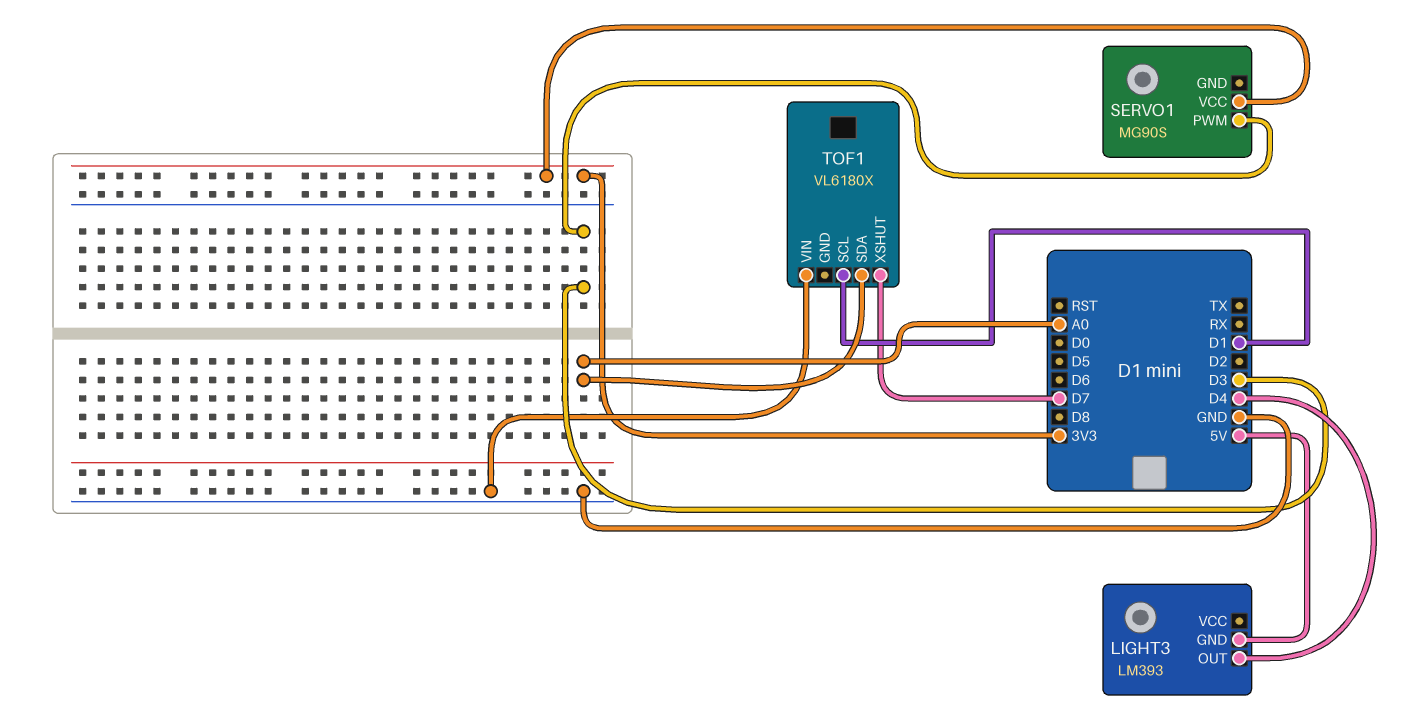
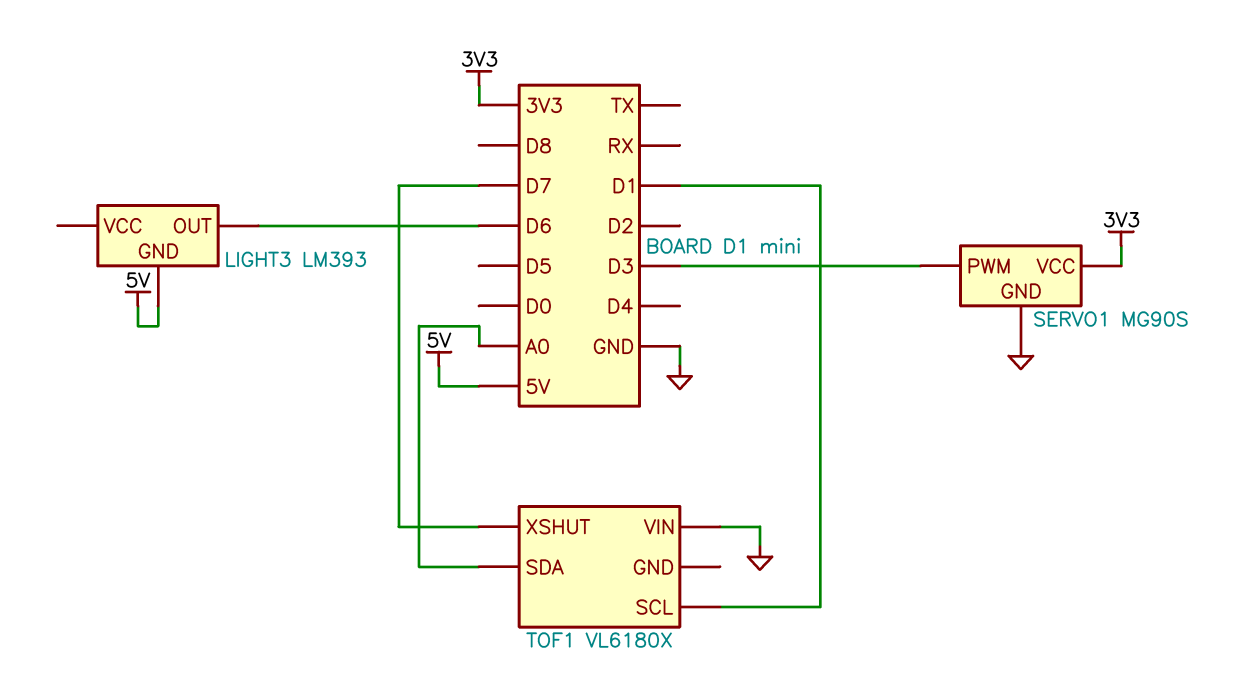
LIGHT3 pin OUT: D4 -> D6
SERVO1 pin GND: none -> GND

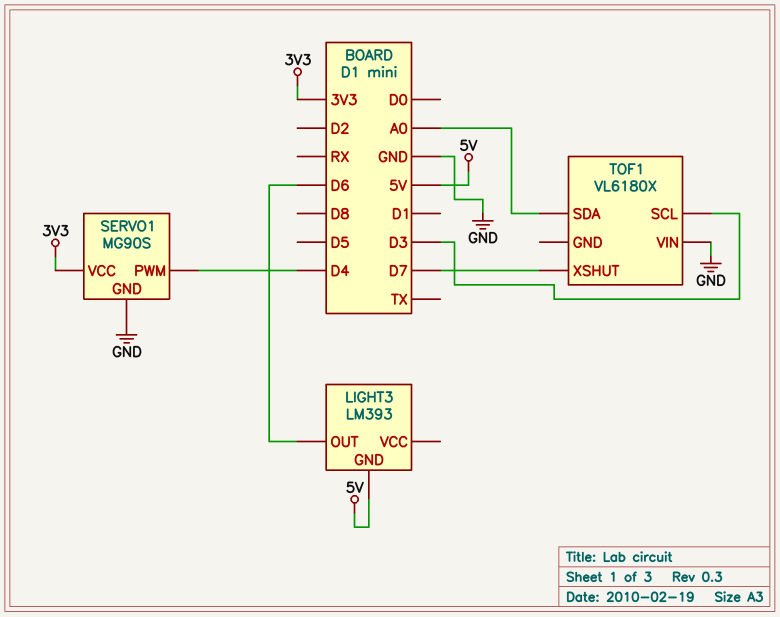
SERVO1 pin PWM: D3 -> D4
TOF1 pin SCL: D1 -> D3

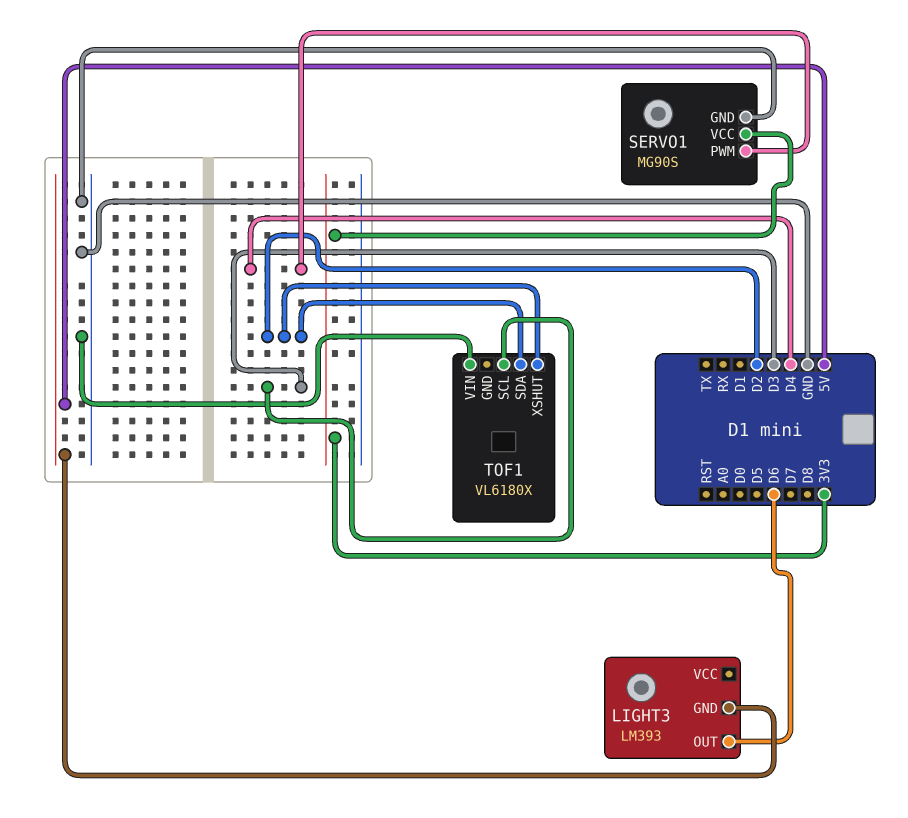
TOF1 pin SDA: A0 -> D2
TOF1 pin XSHUT: D7 -> D2

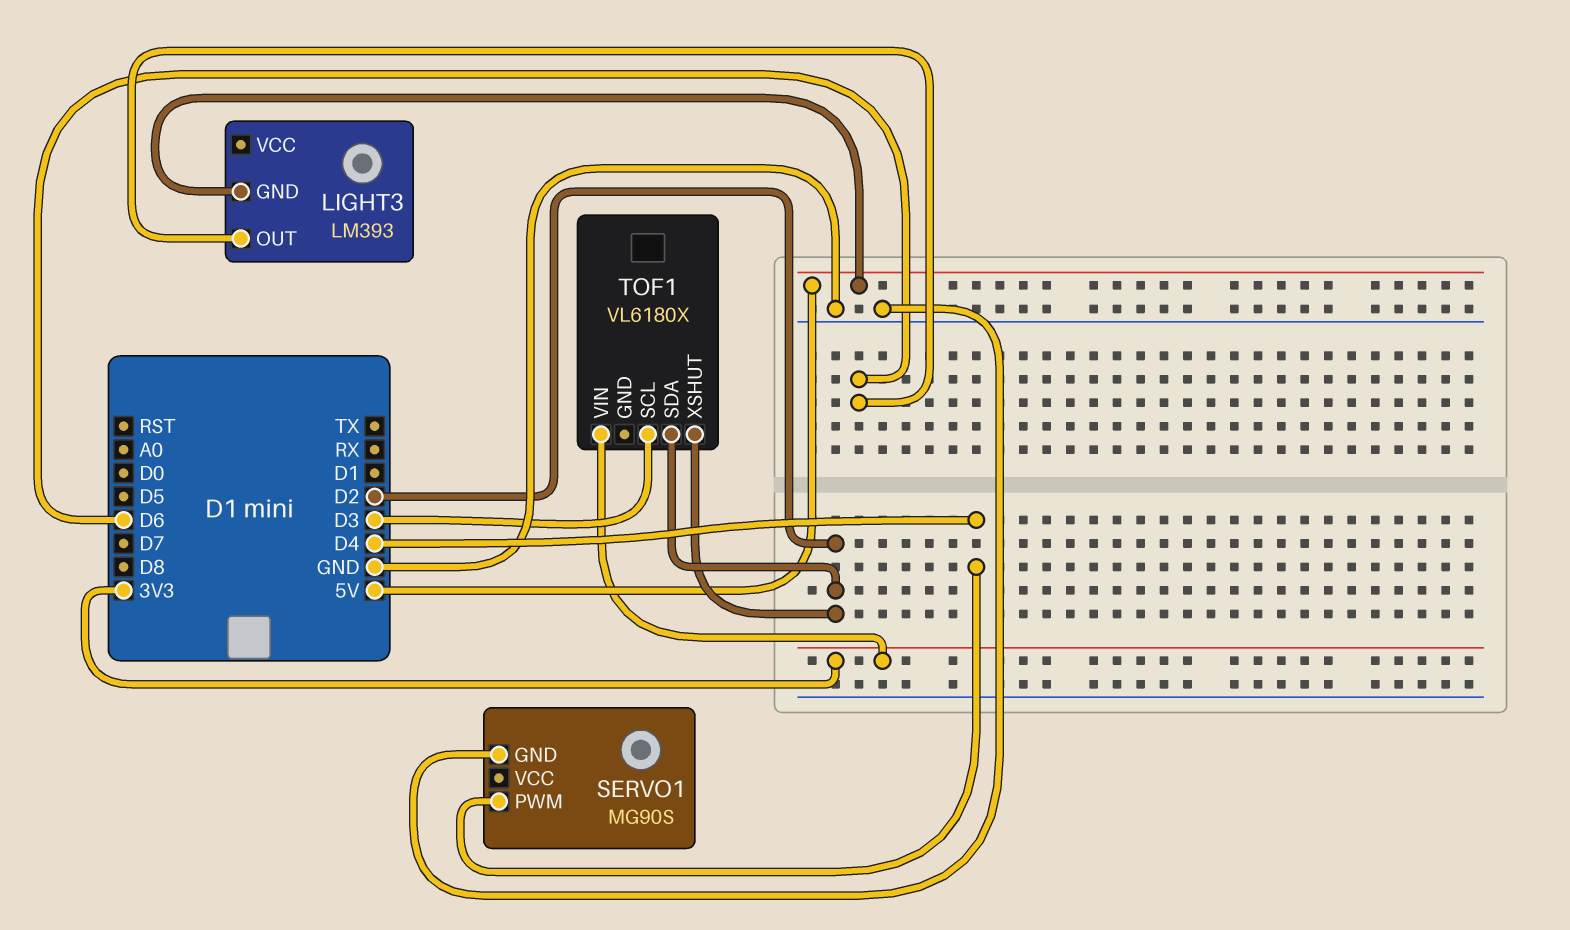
SERVO1 pin VCC: 3V3 -> none
TOF1 pin VIN: GND -> 3V3

